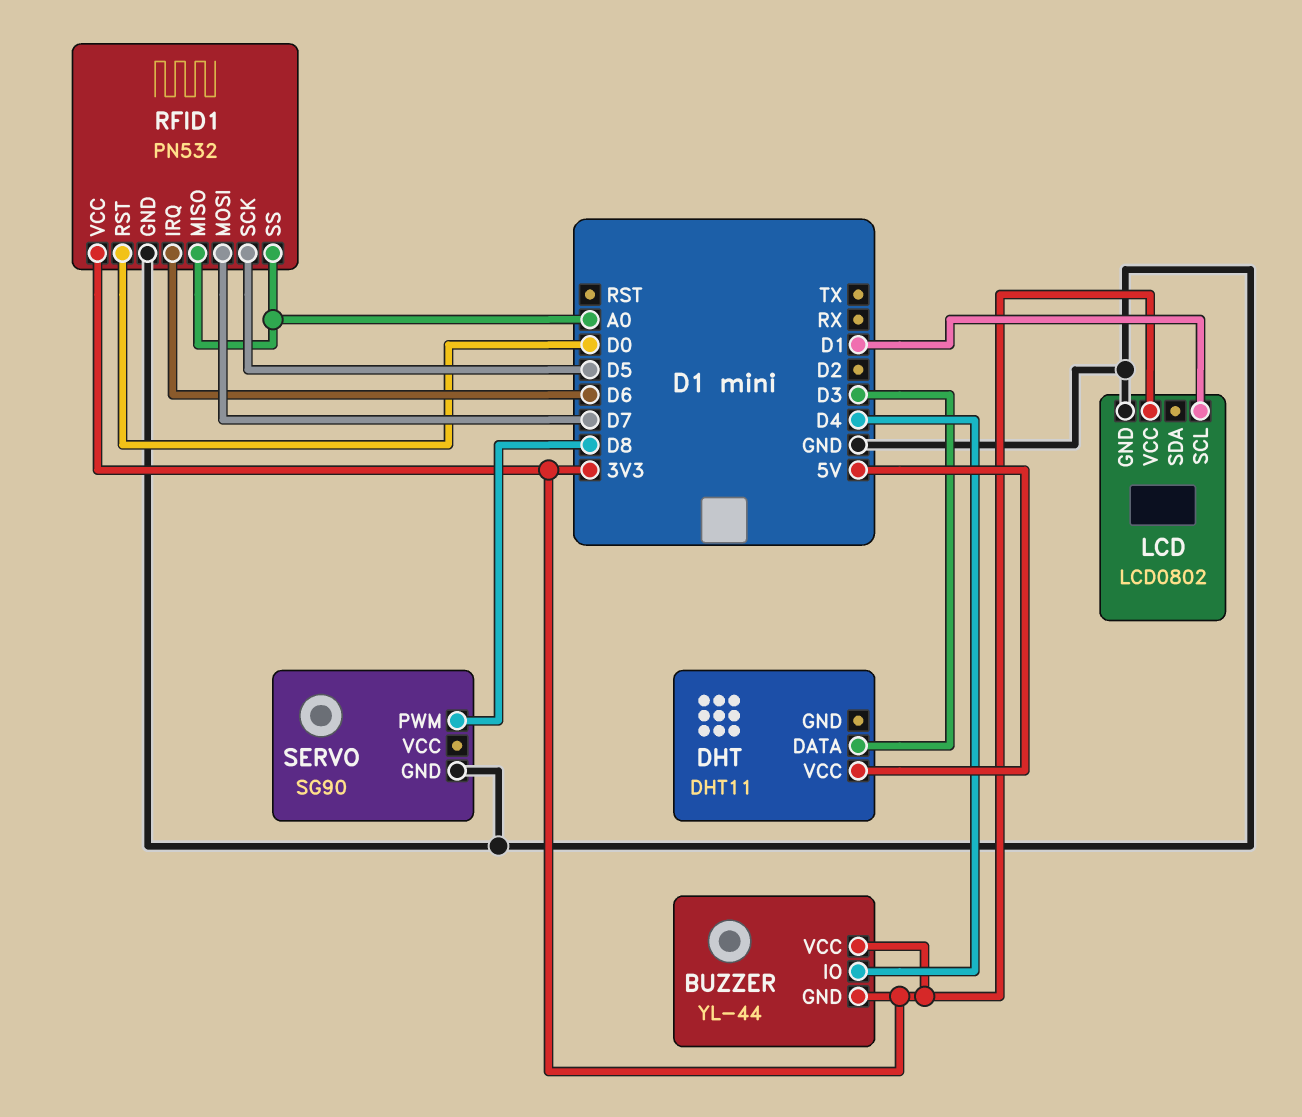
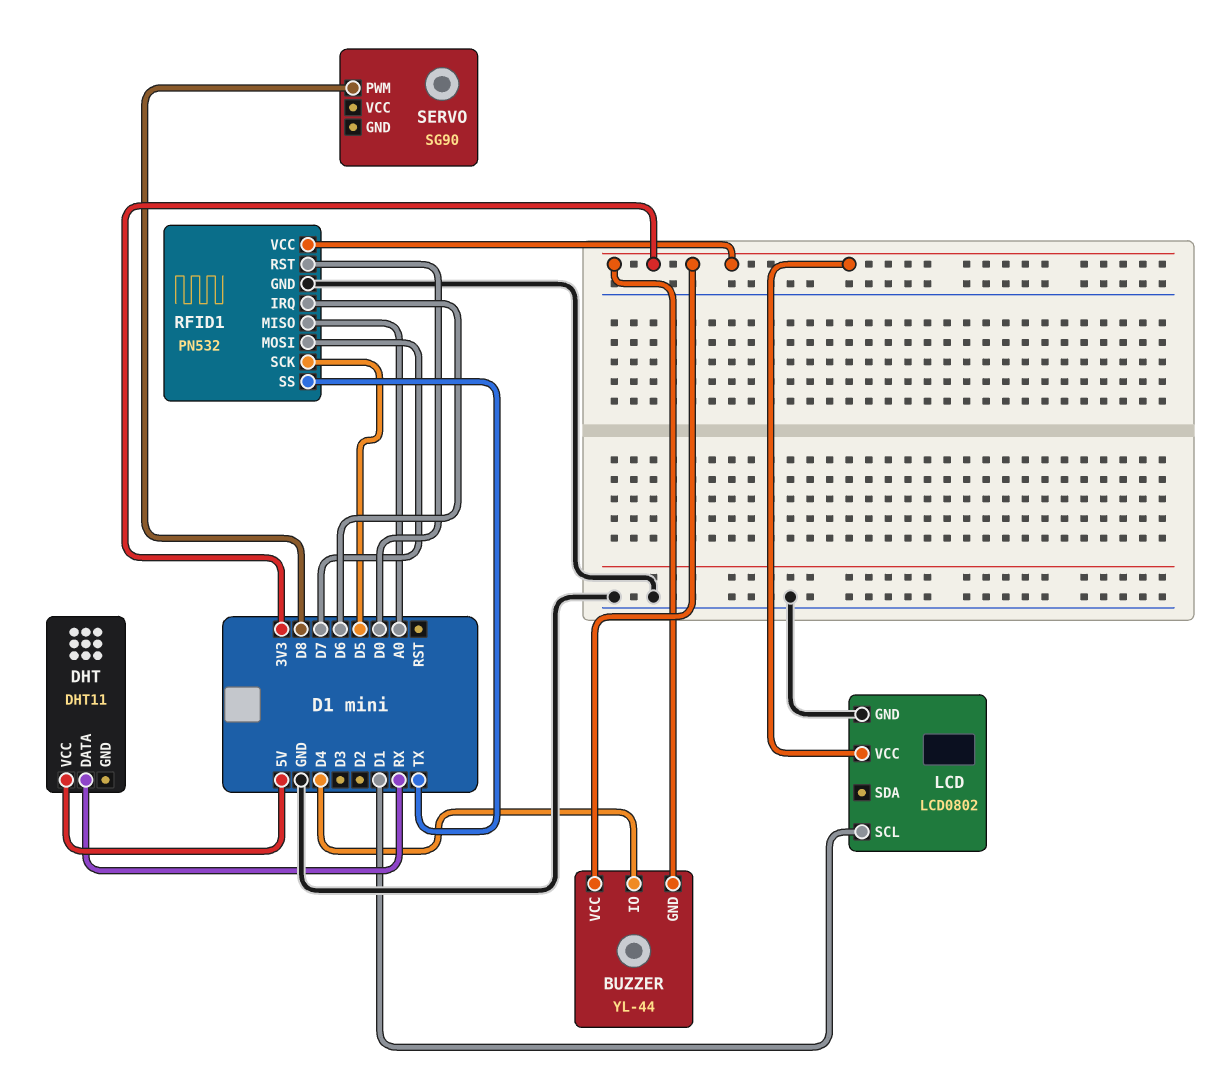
DHT pin DATA: D3 -> RX
RFID1 pin SS: A0 -> TX
SERVO pin GND: GND -> none

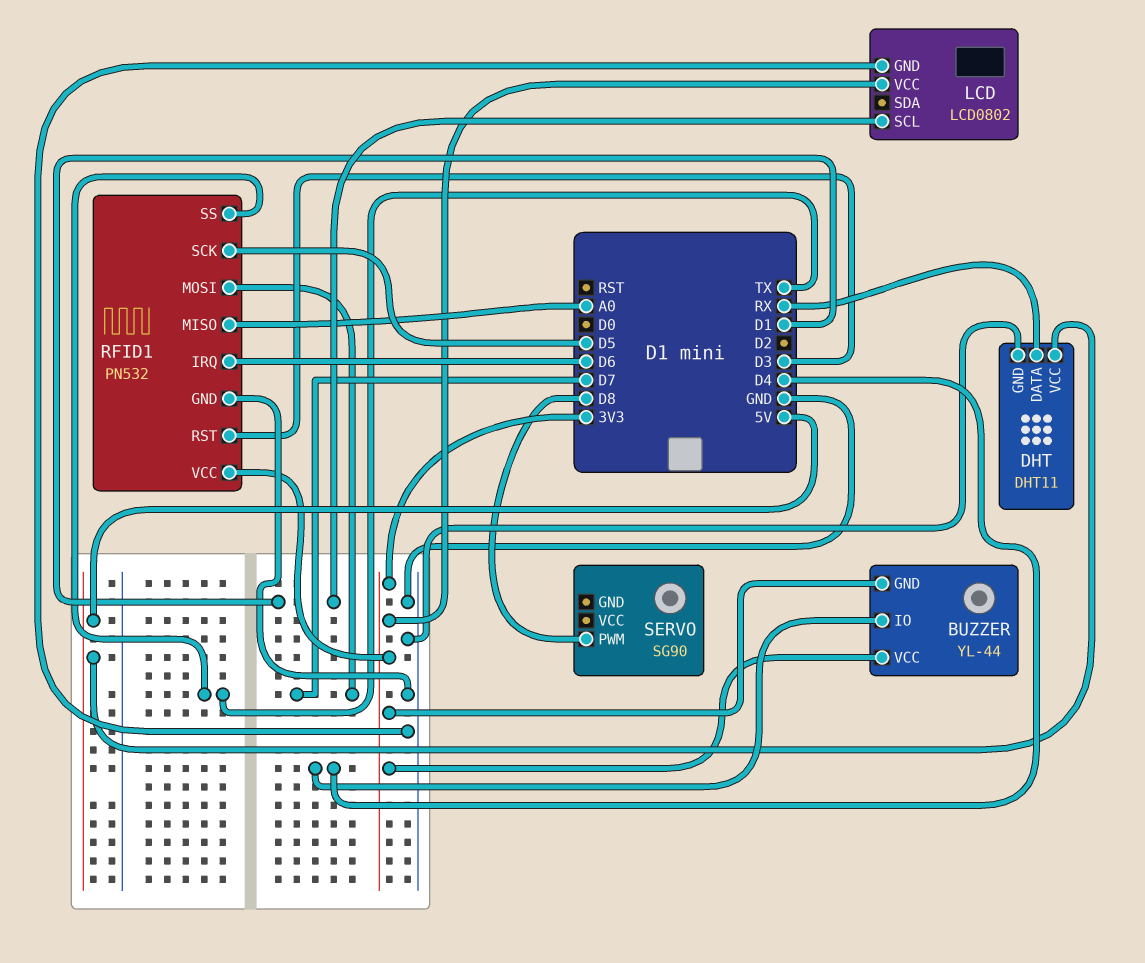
DHT pin GND: none -> GND
RFID1 pin RST: D0 -> D3

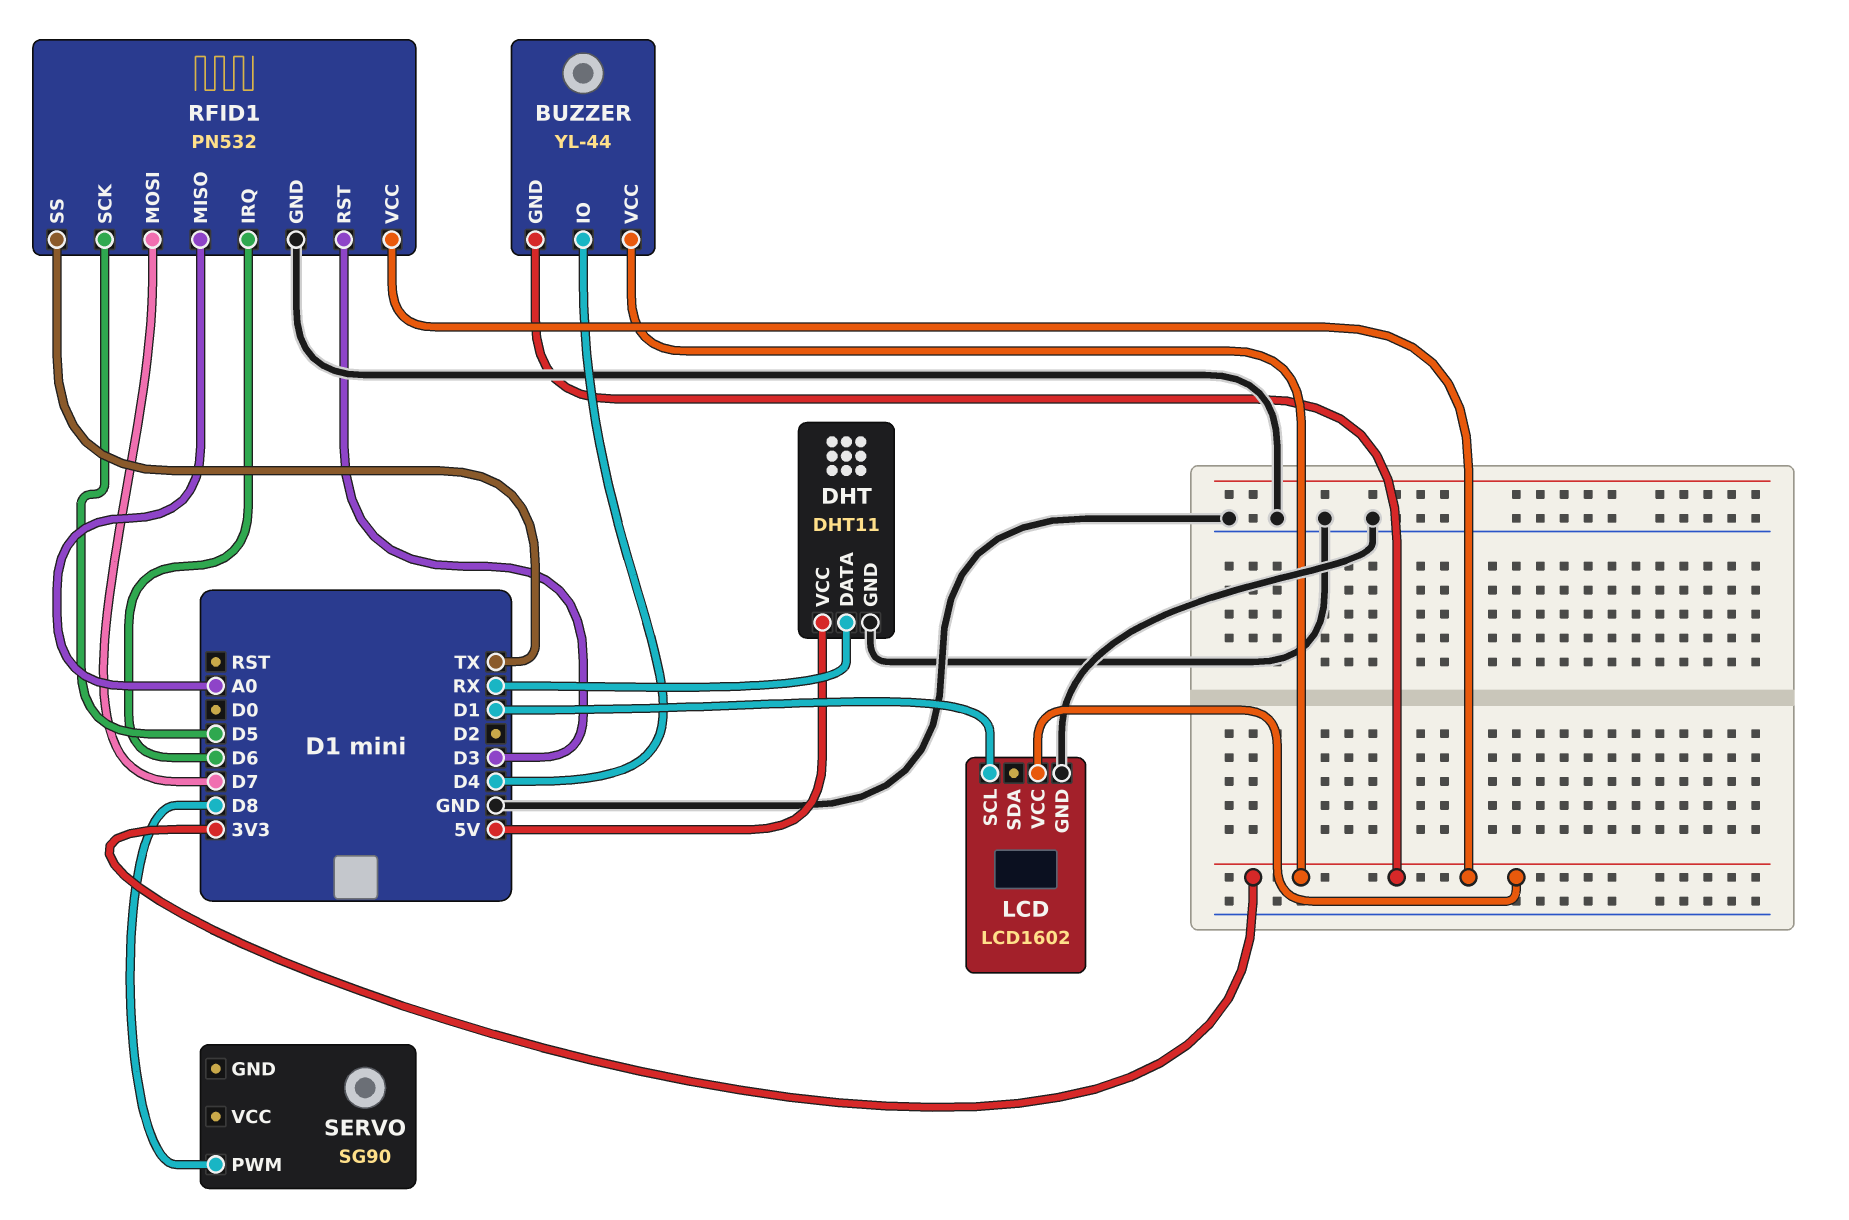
LCD: LCD0802 -> LCD1602

